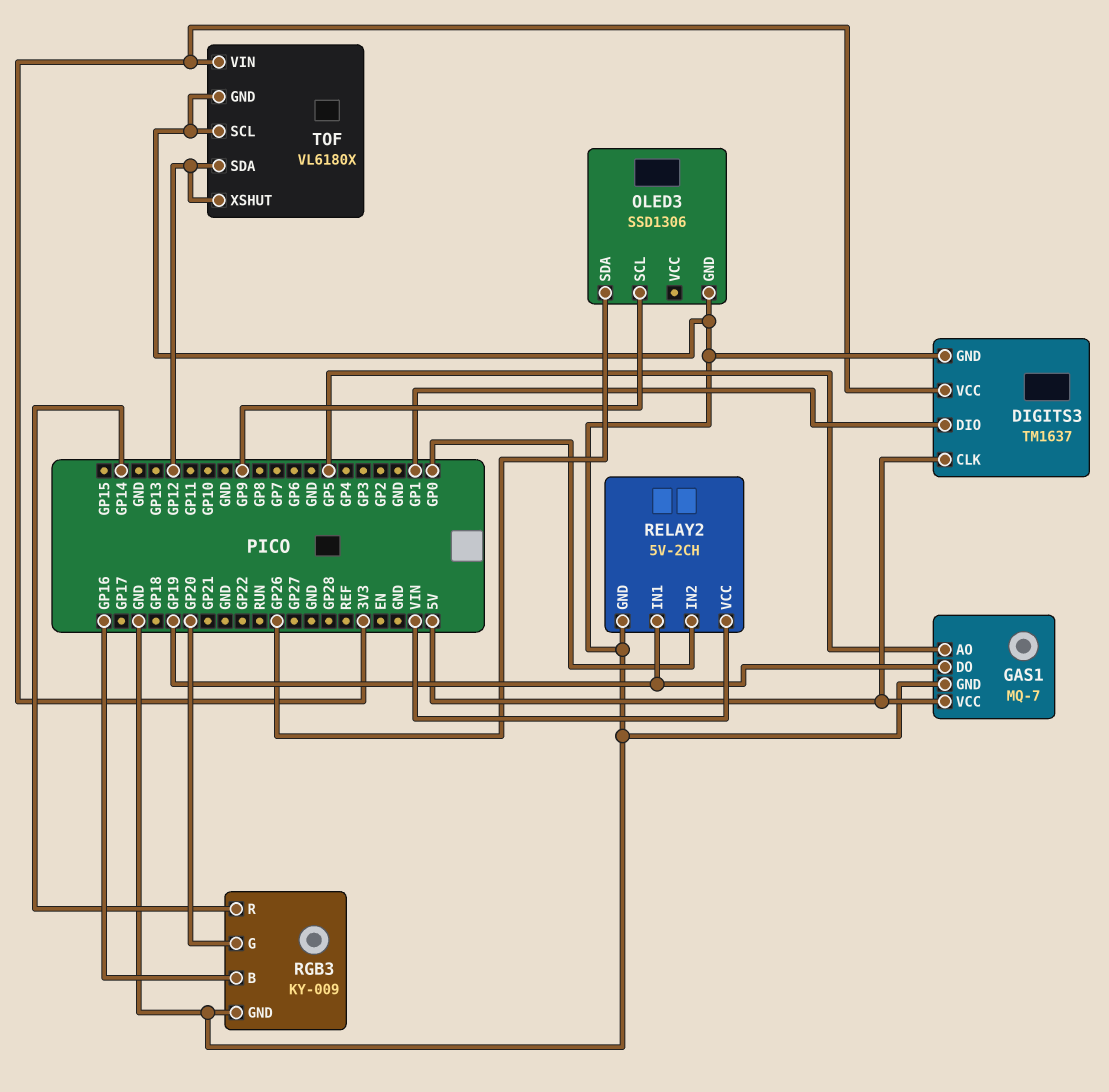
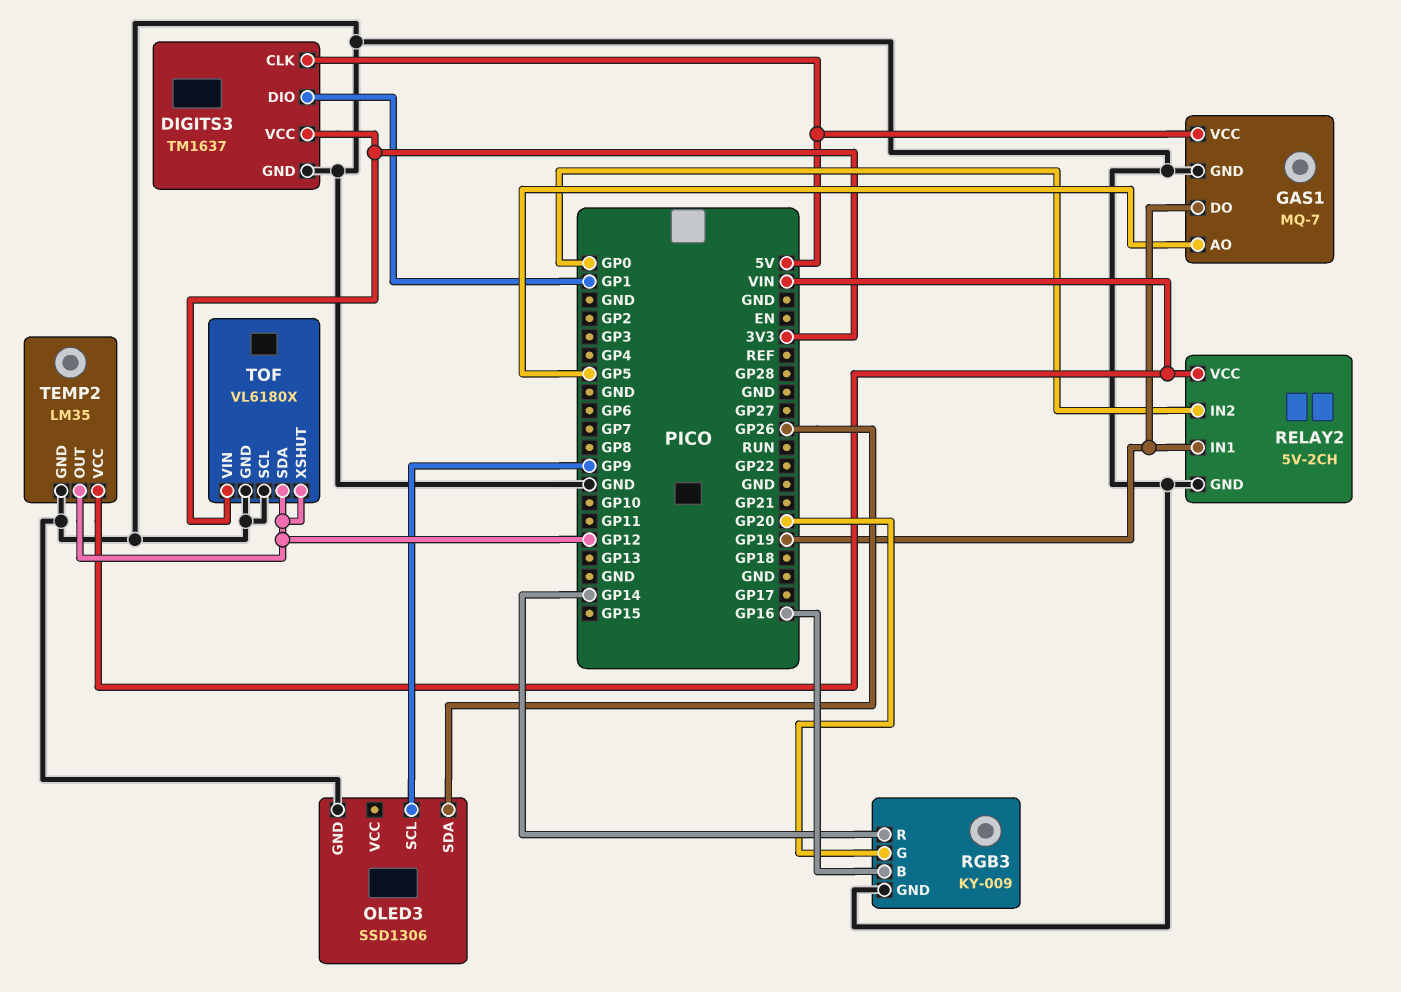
TEMP2: none -> LM35
TEMP2 pin GND: none -> GND
TEMP2 pin OUT: none -> GP12
TEMP2 pin VCC: none -> VIN

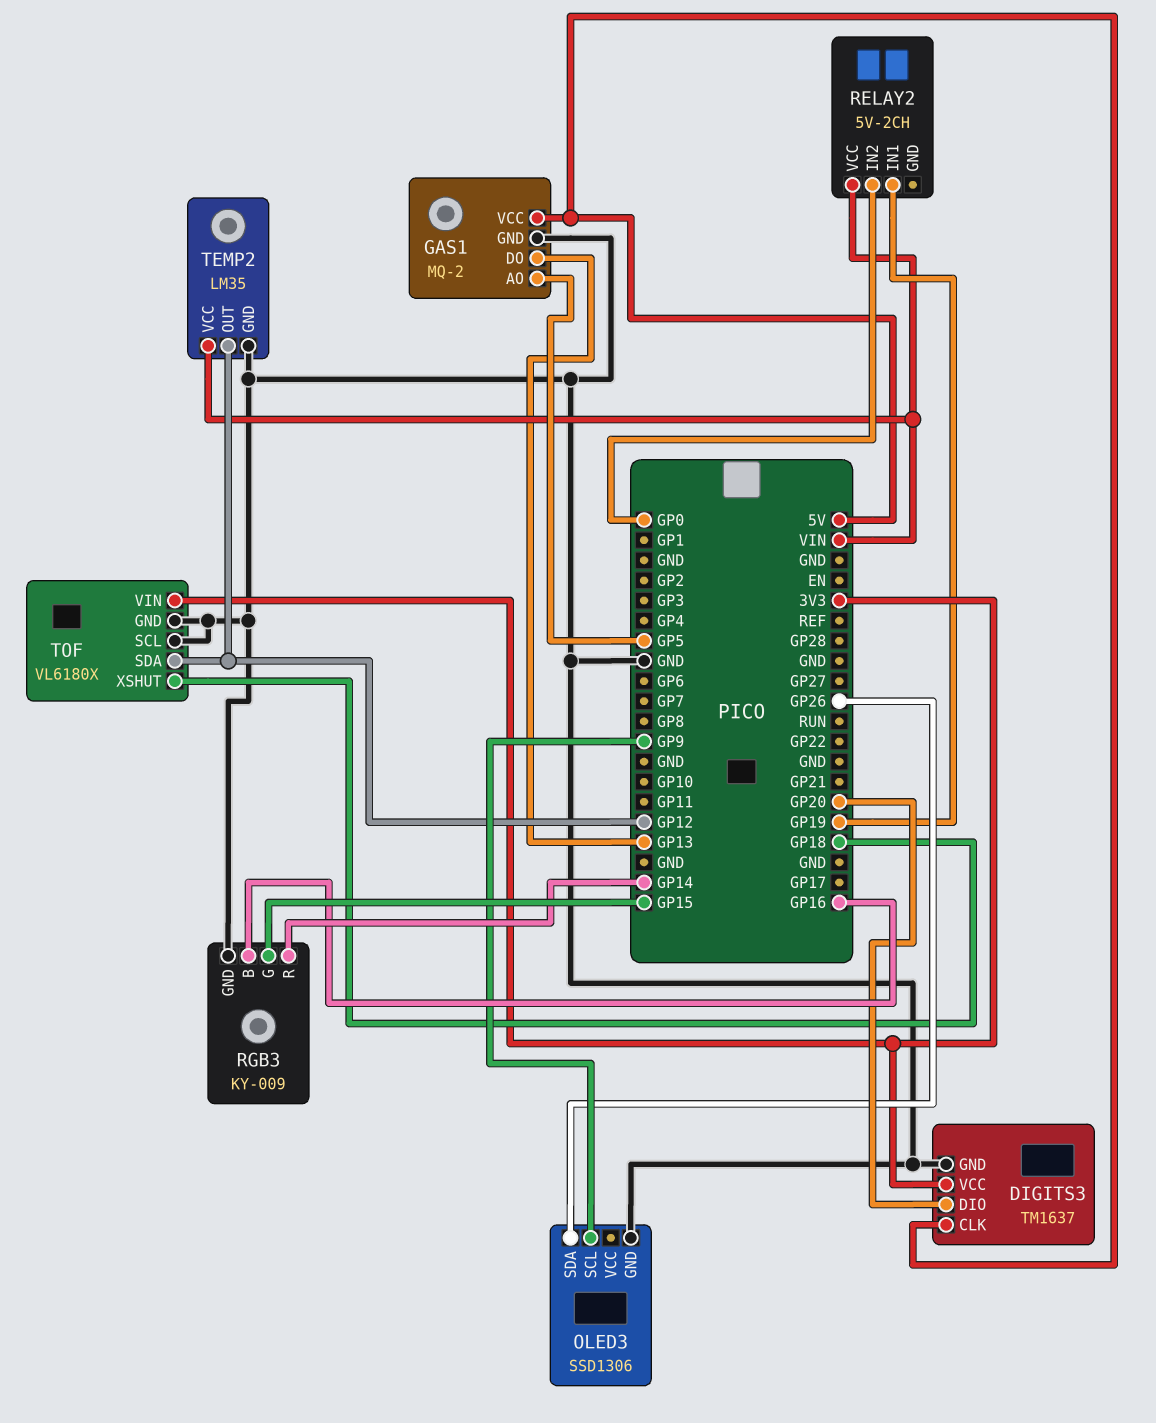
DIGITS3 pin DIO: GP1 -> GP20
GAS1: MQ-7 -> MQ-2
GAS1 pin DO: GP19 -> GP13
RELAY2 pin GND: GND -> none
RGB3 pin G: GP20 -> GP15
TOF pin XSHUT: GP12 -> GP18

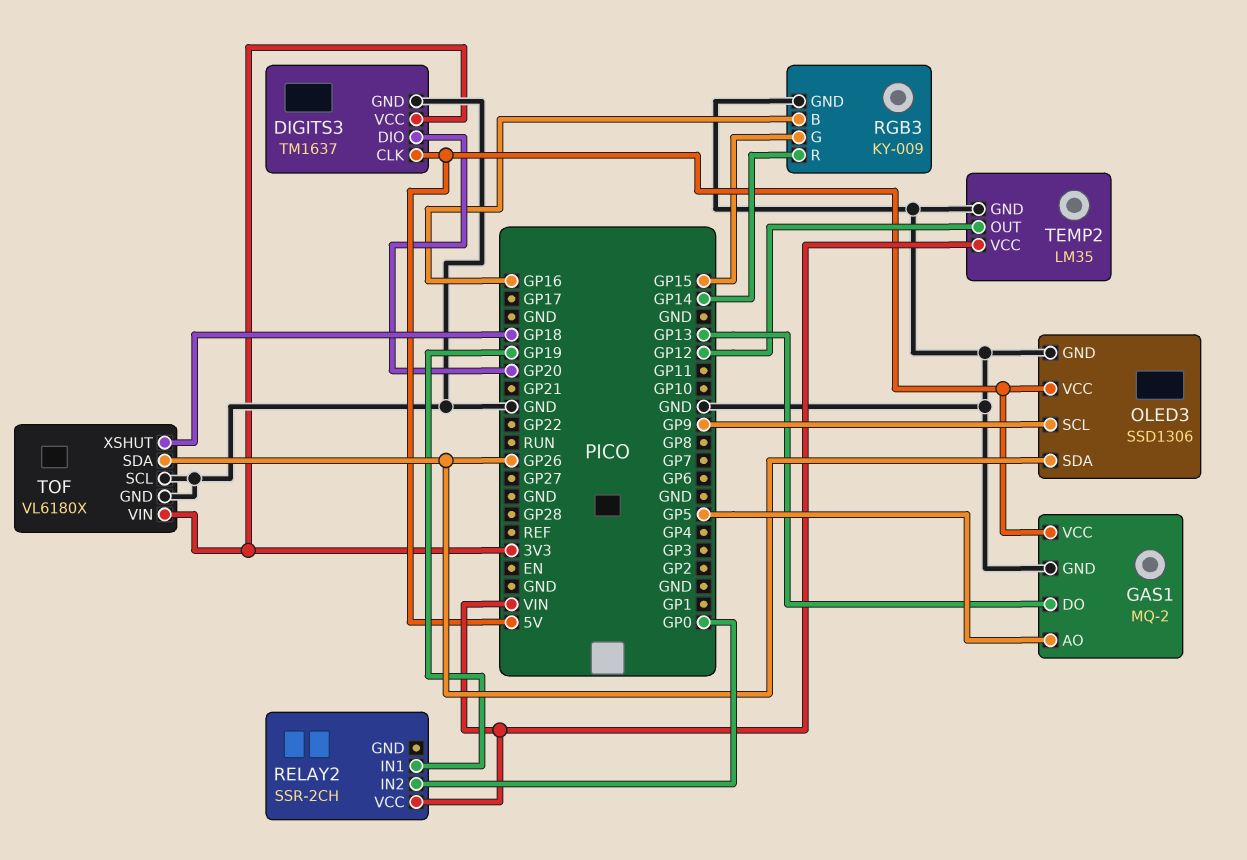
OLED3 pin VCC: none -> 5V
RELAY2: 5V-2CH -> SSR-2CH
TOF pin SDA: GP12 -> GP26

